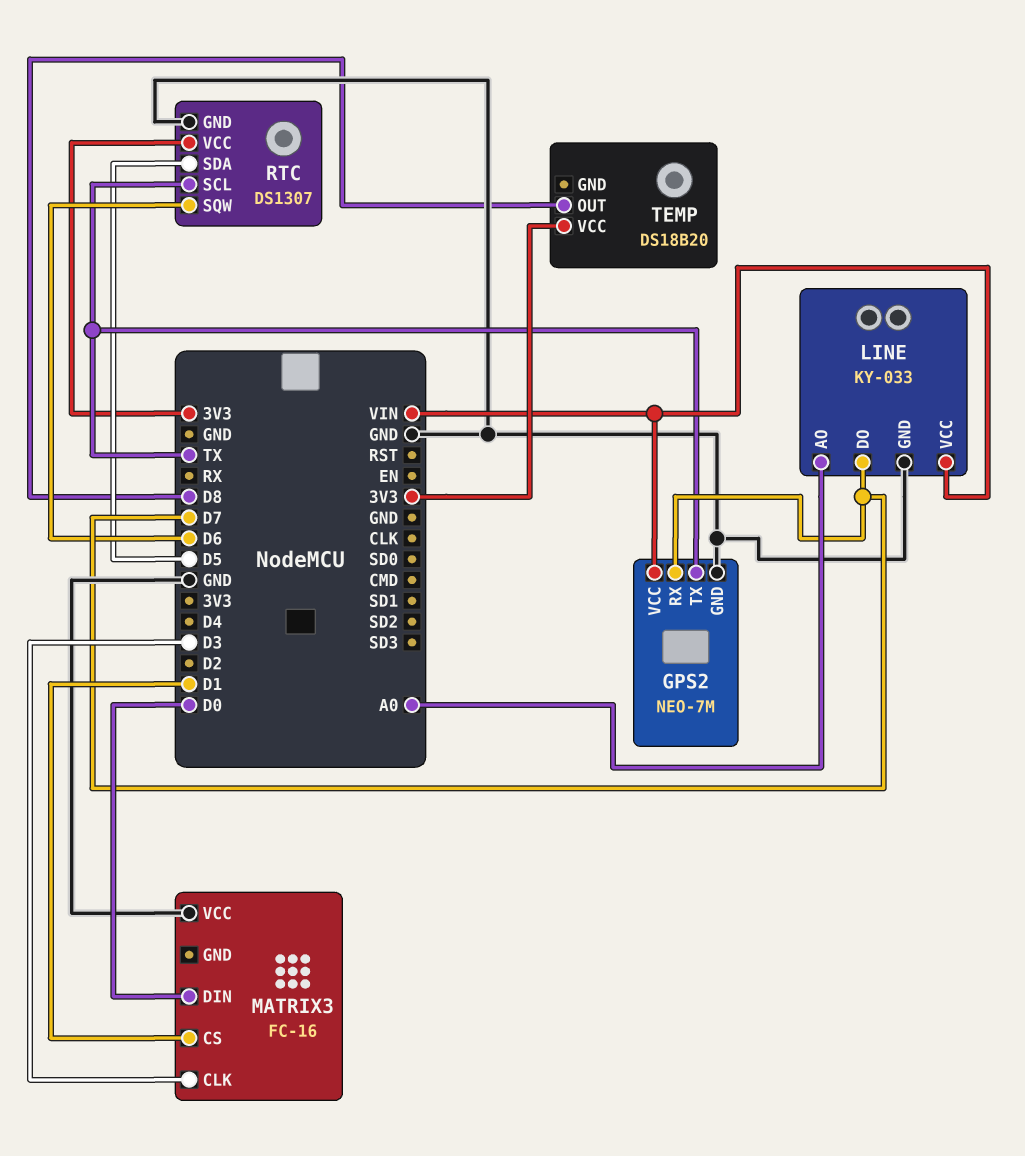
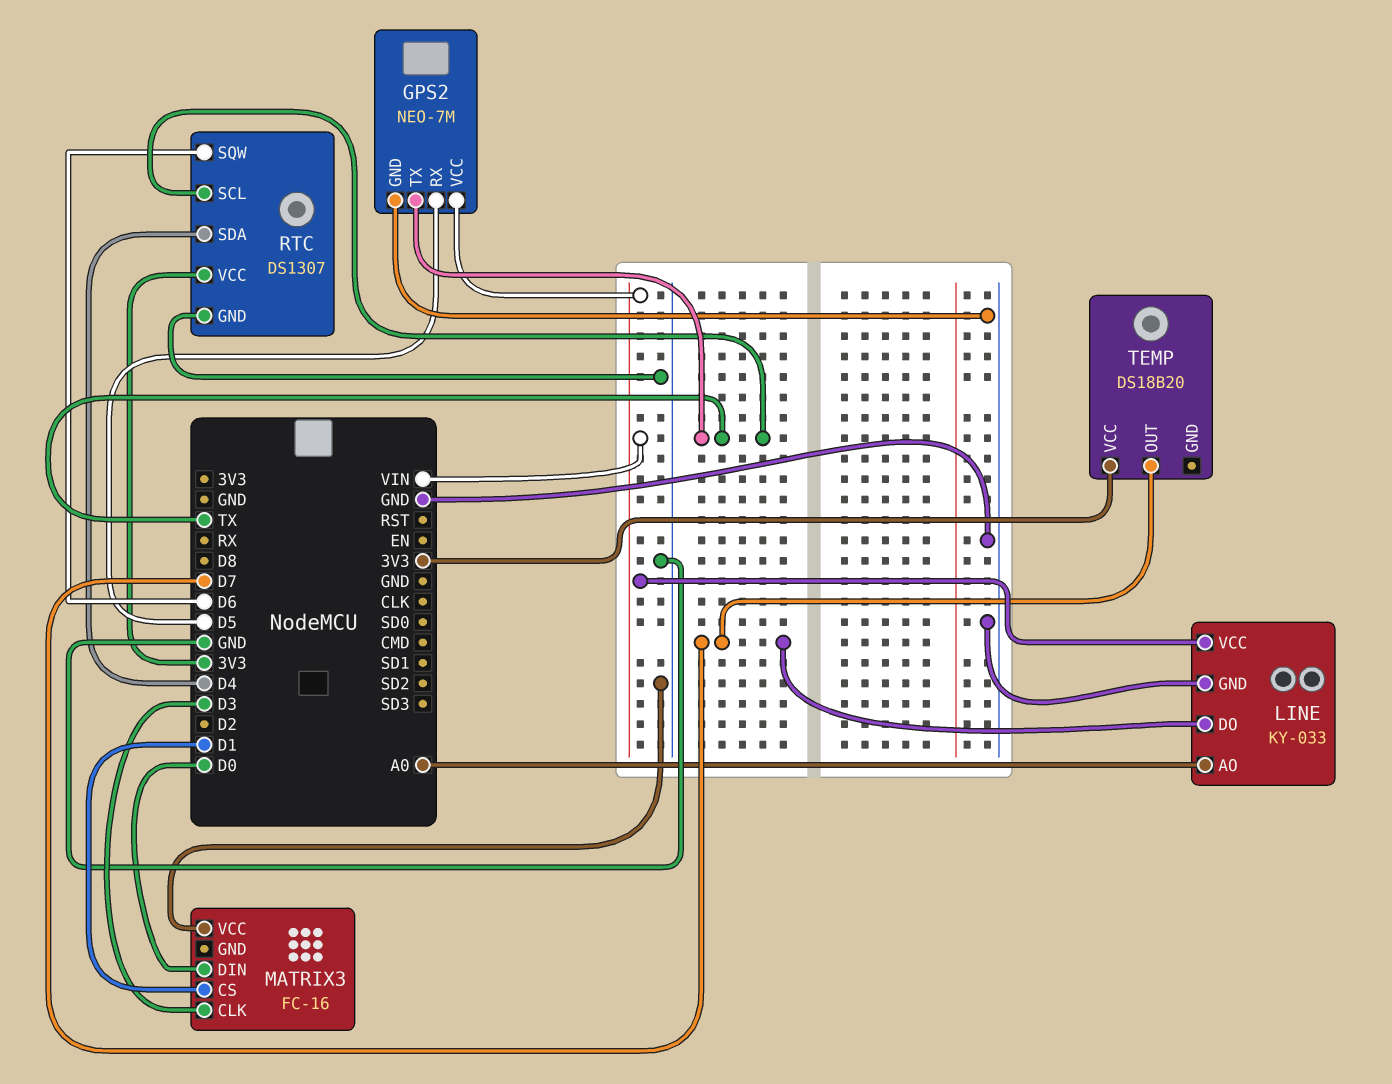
GPS2 pin RX: D7 -> D5
RTC pin SDA: D5 -> D4
TEMP pin OUT: D8 -> D7

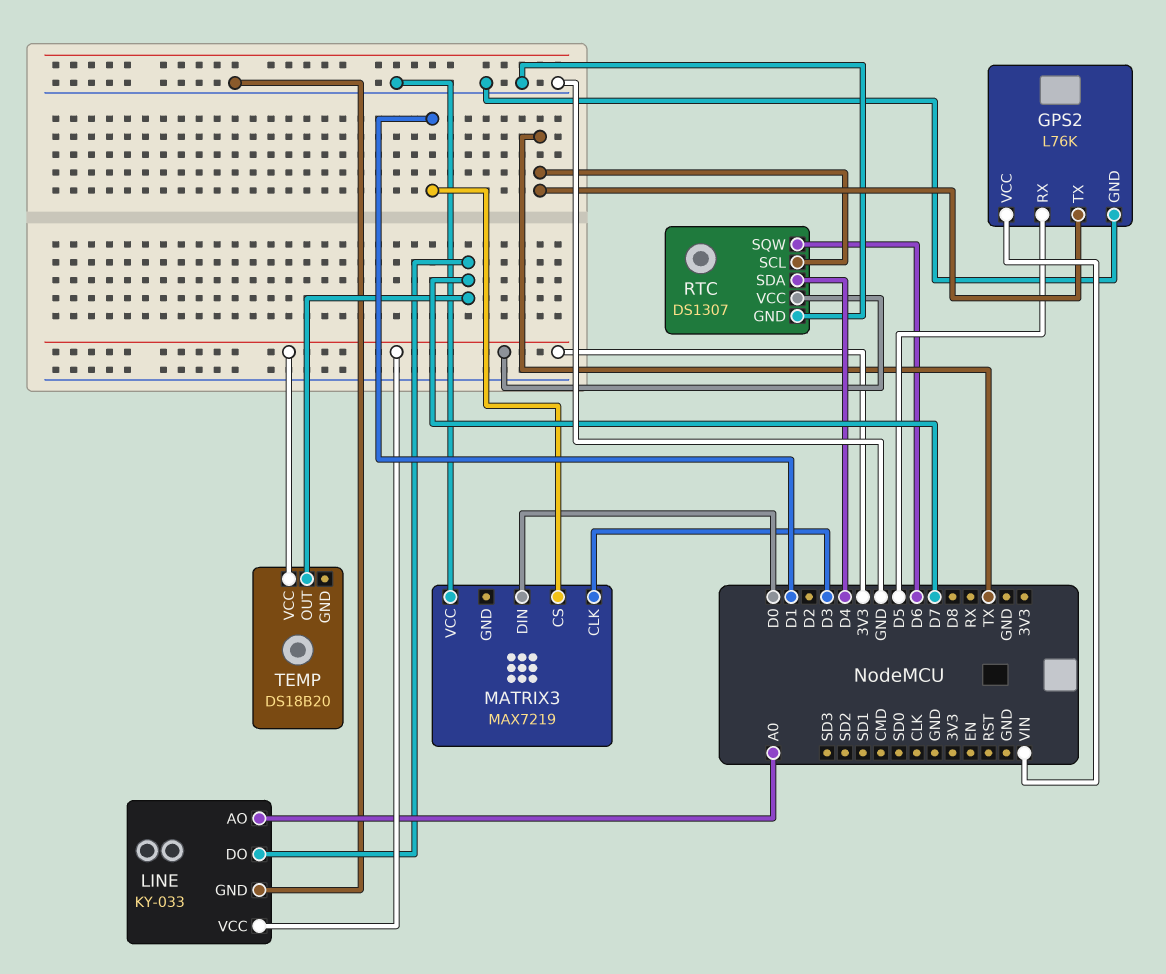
GPS2: NEO-7M -> L76K
LINE pin VCC: VIN -> 3V3
MATRIX3: FC-16 -> MAX7219

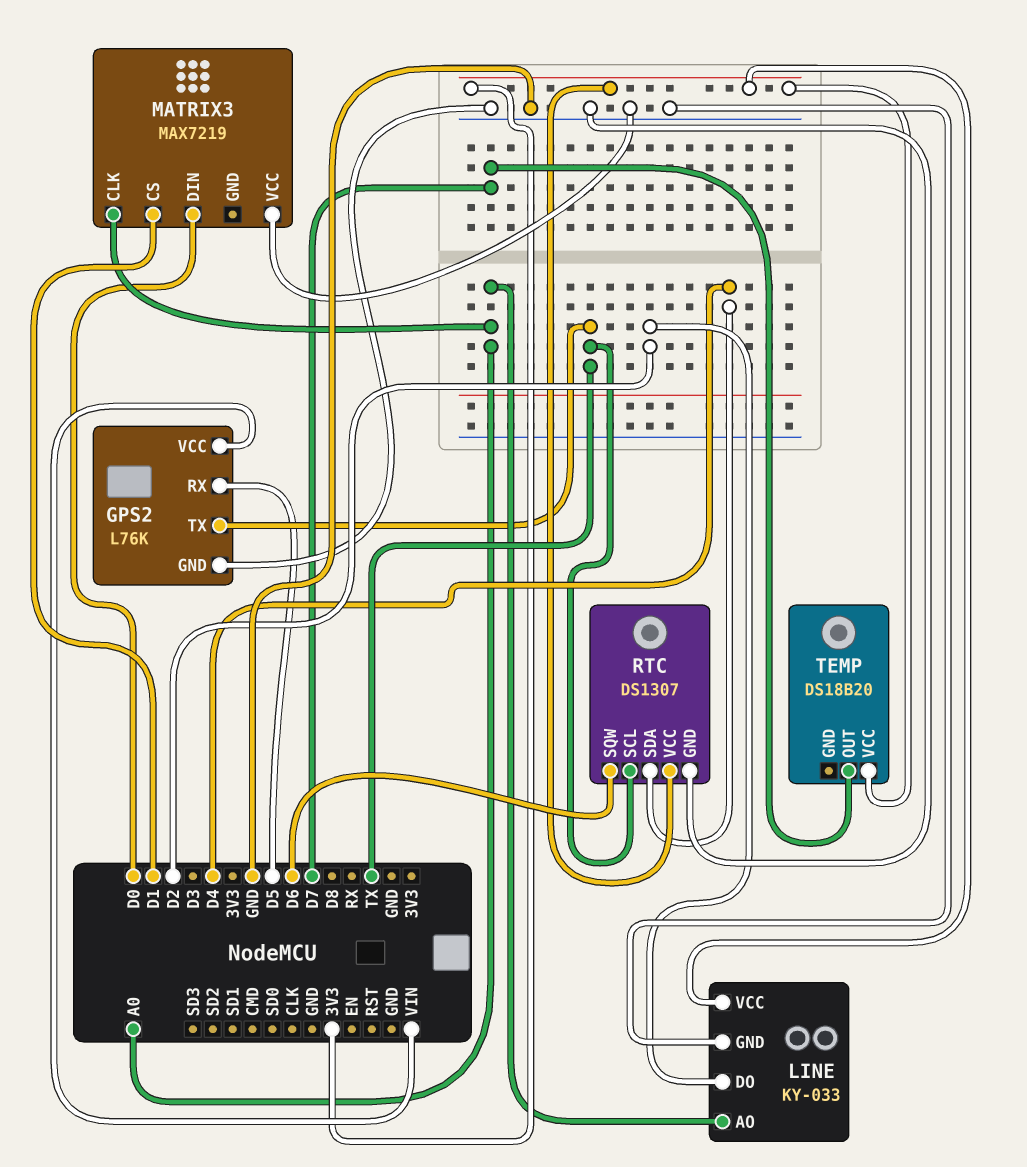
LINE pin DO: D7 -> D2
MATRIX3 pin CLK: D3 -> A0

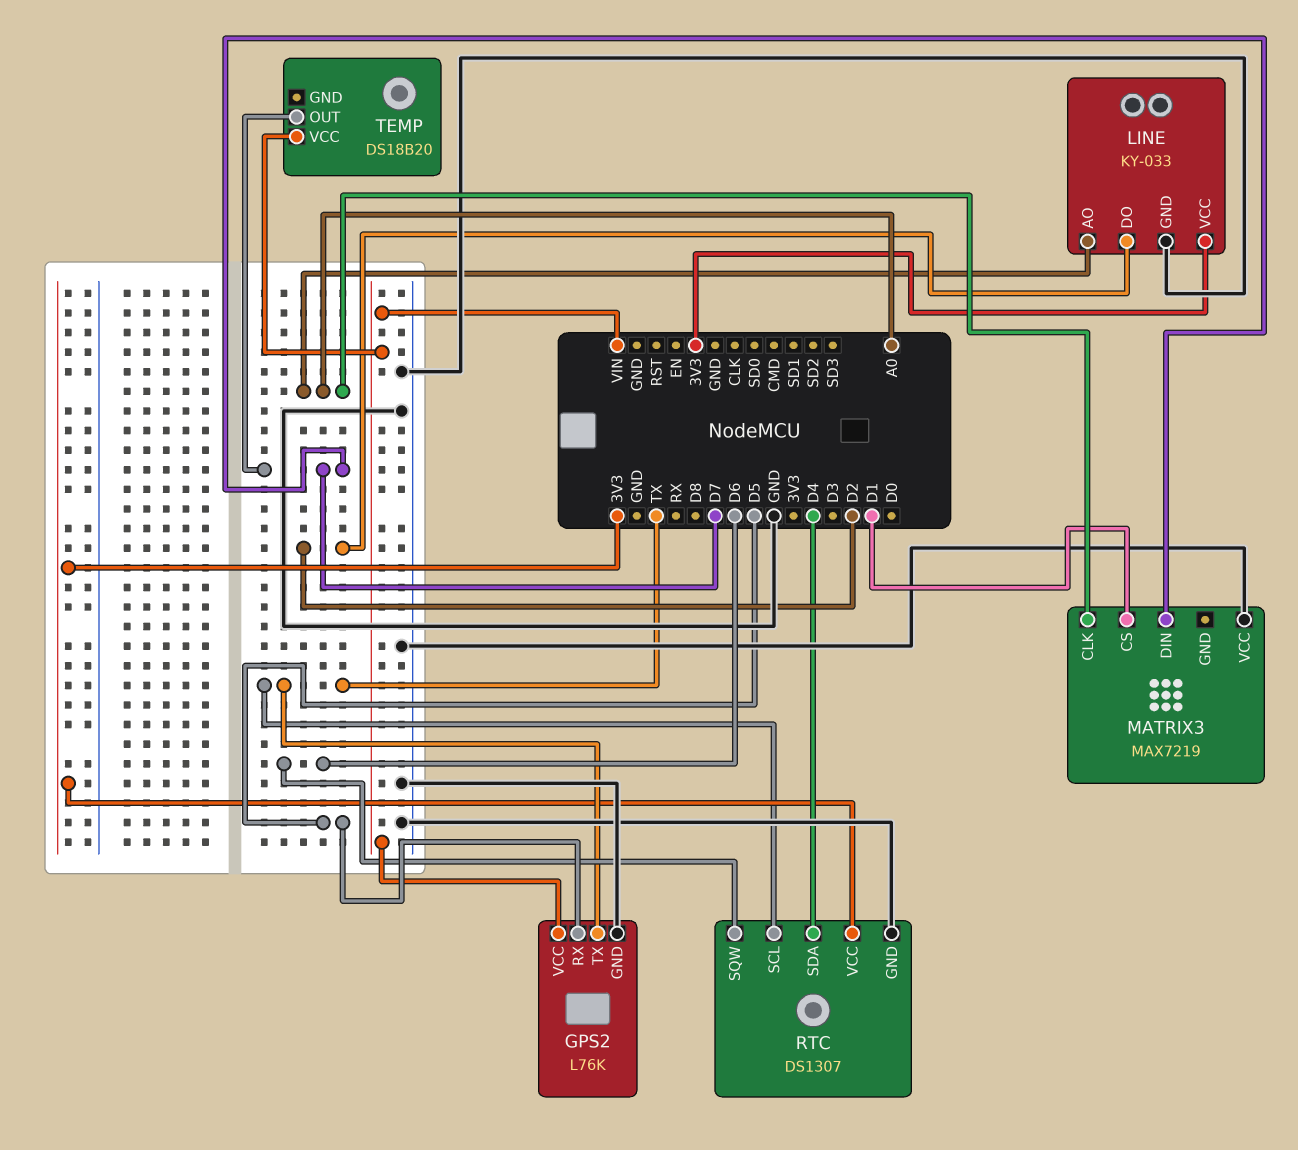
MATRIX3 pin DIN: D0 -> D7
TEMP pin VCC: 3V3 -> VIN

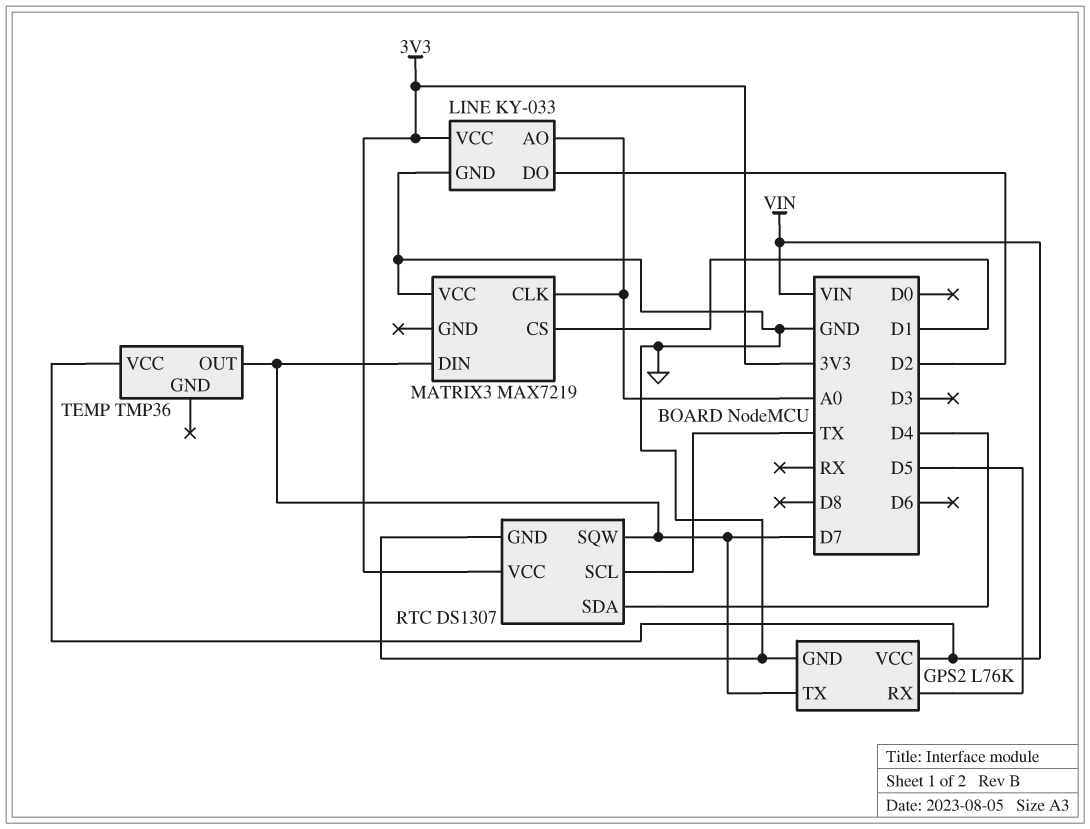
GPS2 pin TX: TX -> D7
RTC pin SQW: D6 -> D7
TEMP: DS18B20 -> TMP36

